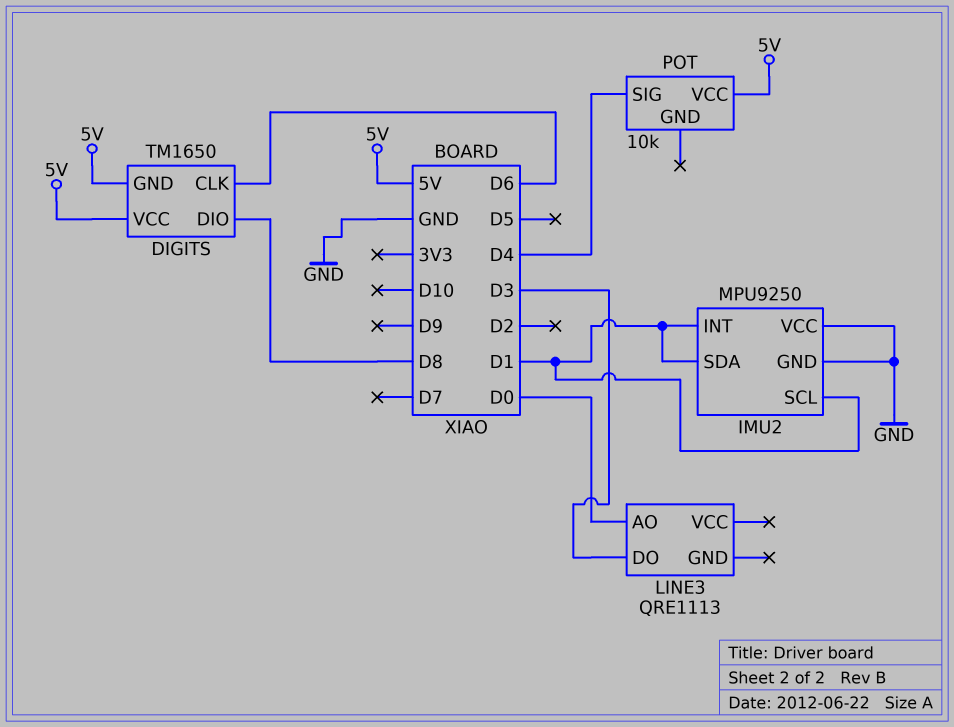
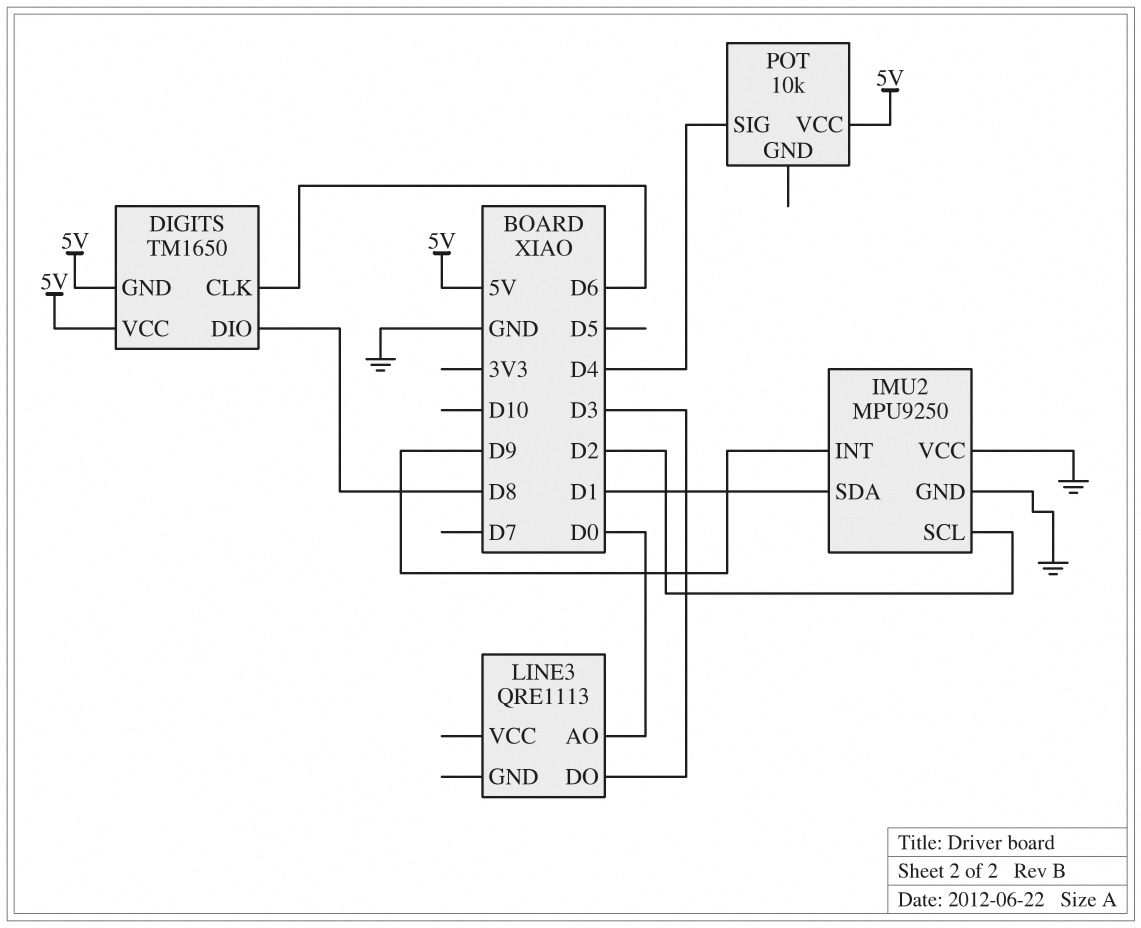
IMU2 pin INT: D1 -> D9
IMU2 pin SCL: D1 -> D2

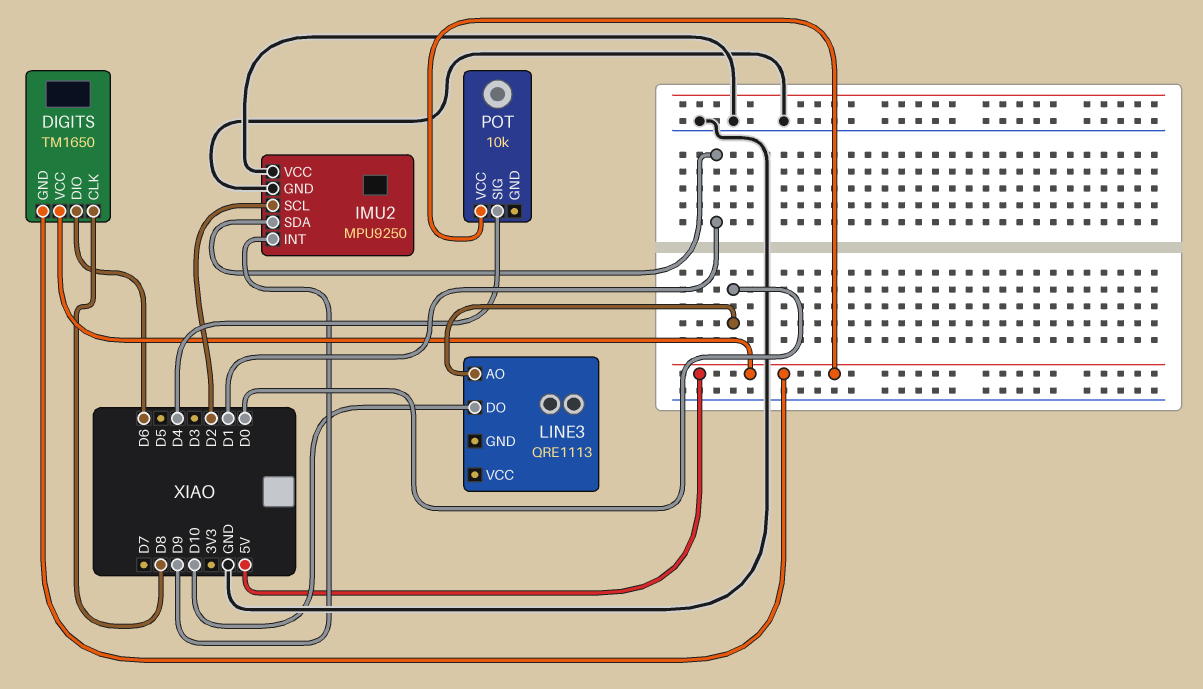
DIGITS pin CLK: D6 -> D8
DIGITS pin DIO: D8 -> D6
LINE3 pin DO: D3 -> D10

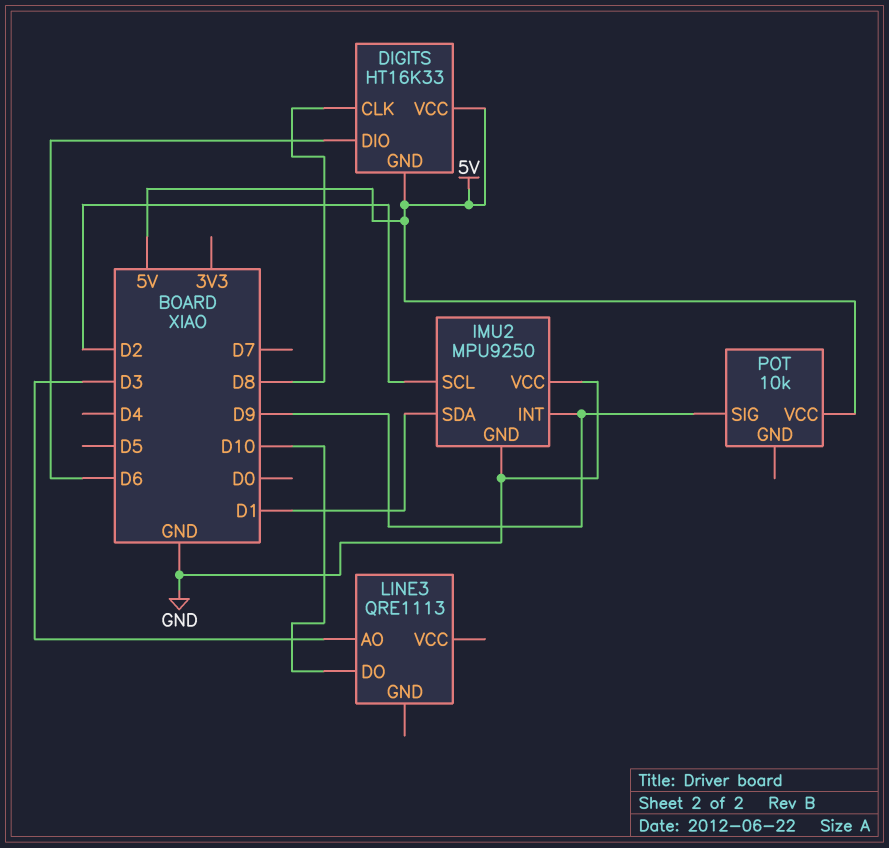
DIGITS: TM1650 -> HT16K33
LINE3 pin AO: D0 -> D3
POT pin SIG: D4 -> D9

